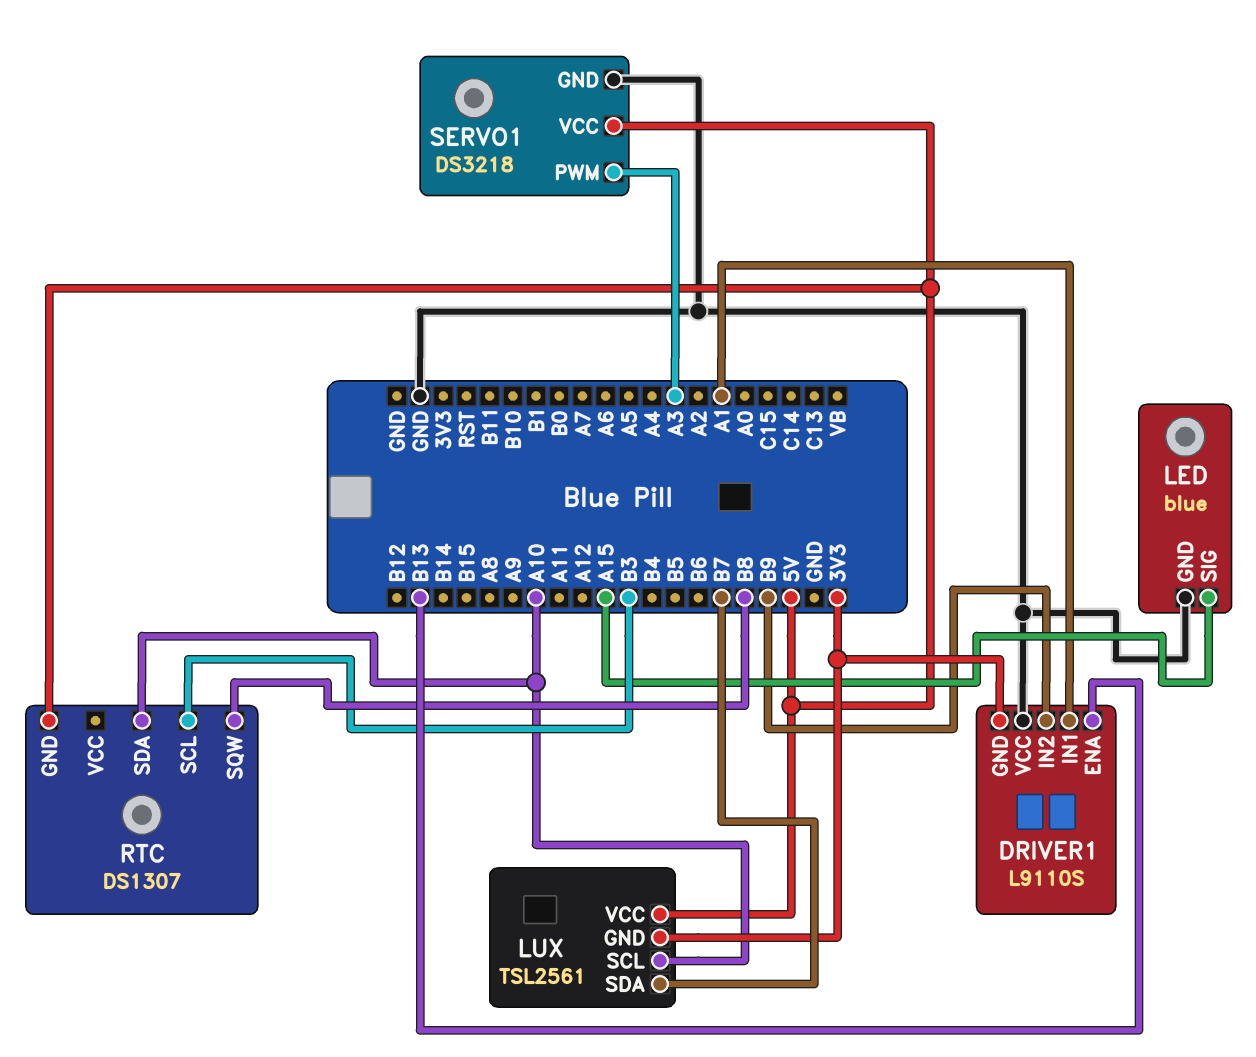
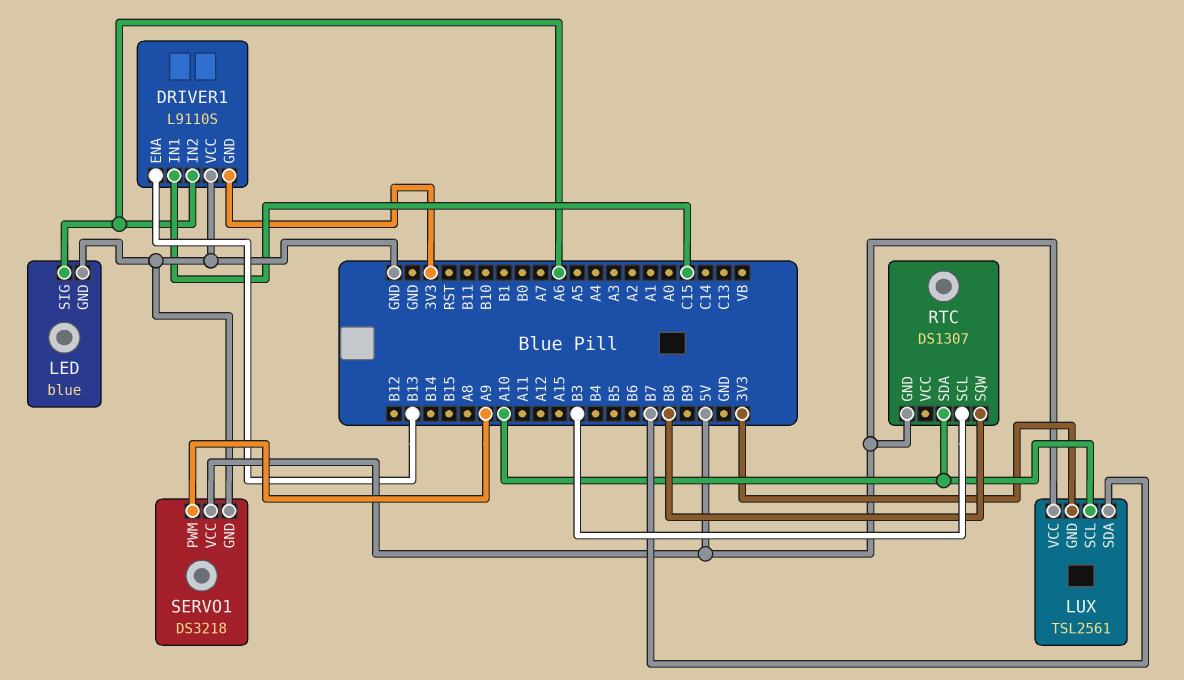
DRIVER1 pin IN1: A1 -> C15
DRIVER1 pin IN2: B9 -> A6
LED pin SIG: A15 -> A6
SERVO1 pin PWM: A3 -> A9

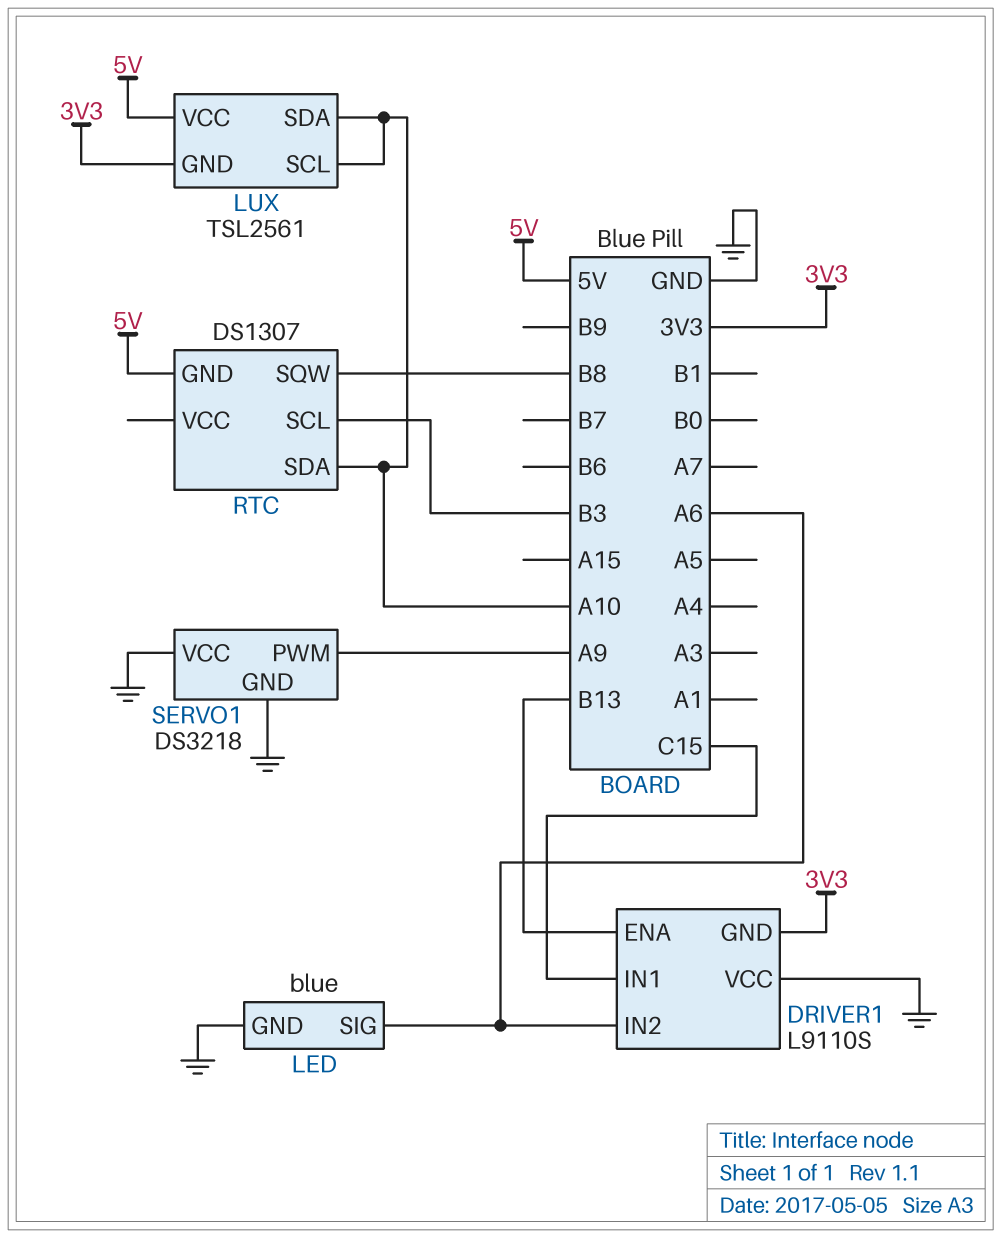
LUX pin SDA: B7 -> A10
SERVO1 pin VCC: 5V -> GND

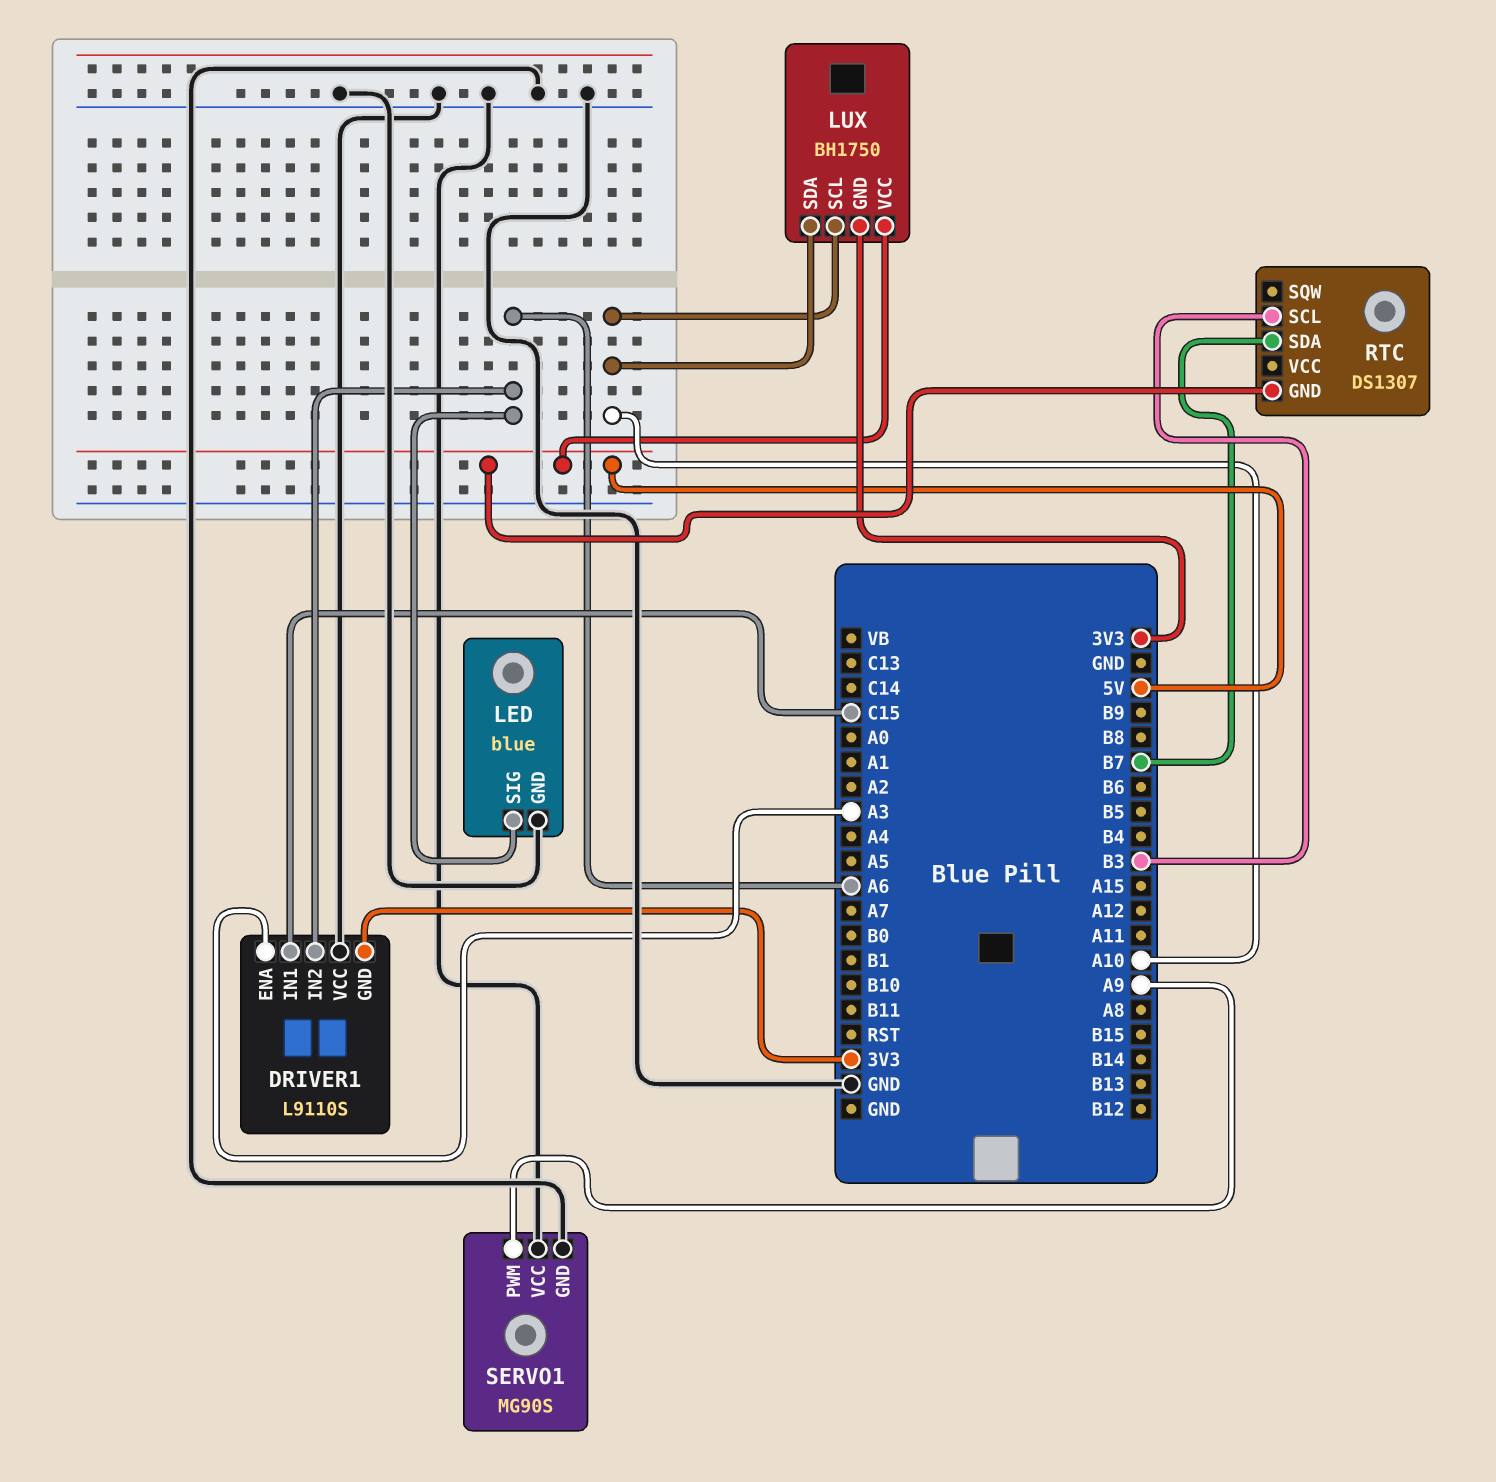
DRIVER1 pin ENA: B13 -> A3
LUX: TSL2561 -> BH1750
RTC pin SDA: A10 -> B7
RTC pin SQW: B8 -> none
SERVO1: DS3218 -> MG90S

